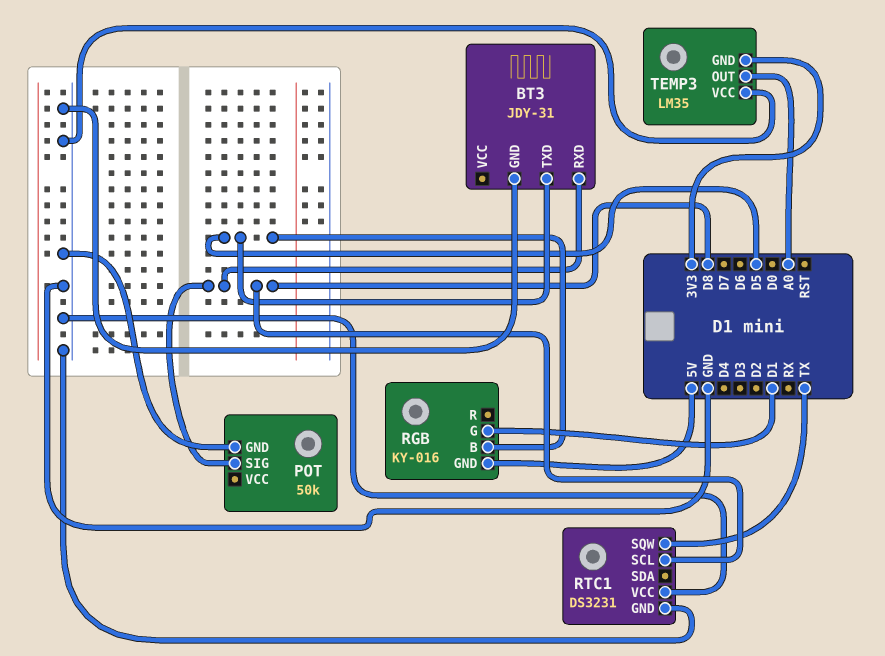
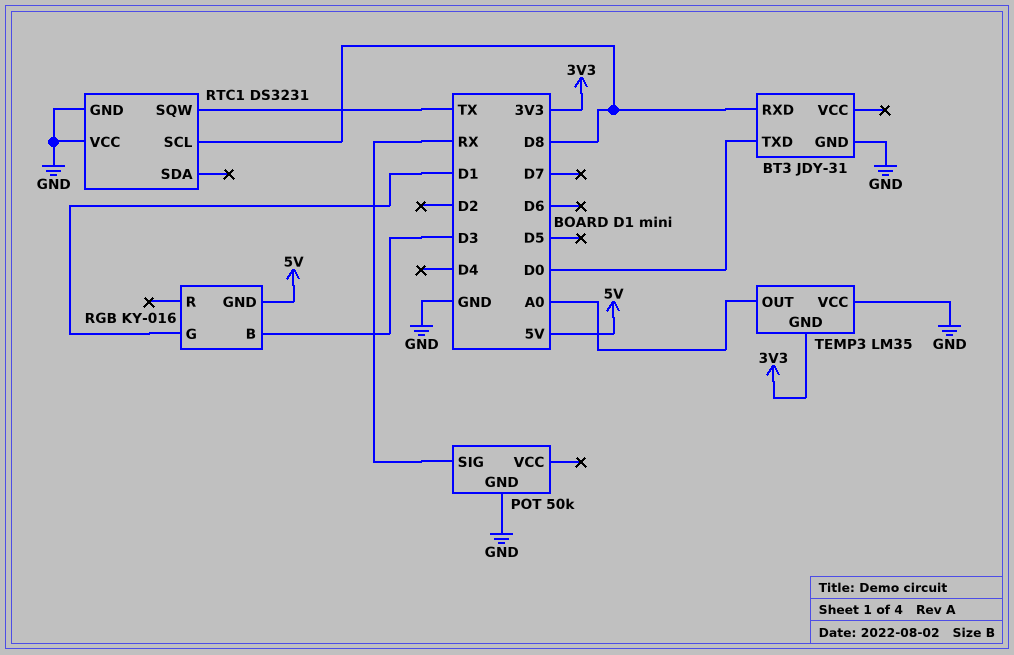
BT3 pin TXD: D5 -> D0
POT pin SIG: D8 -> RX
RGB pin B: D5 -> D3

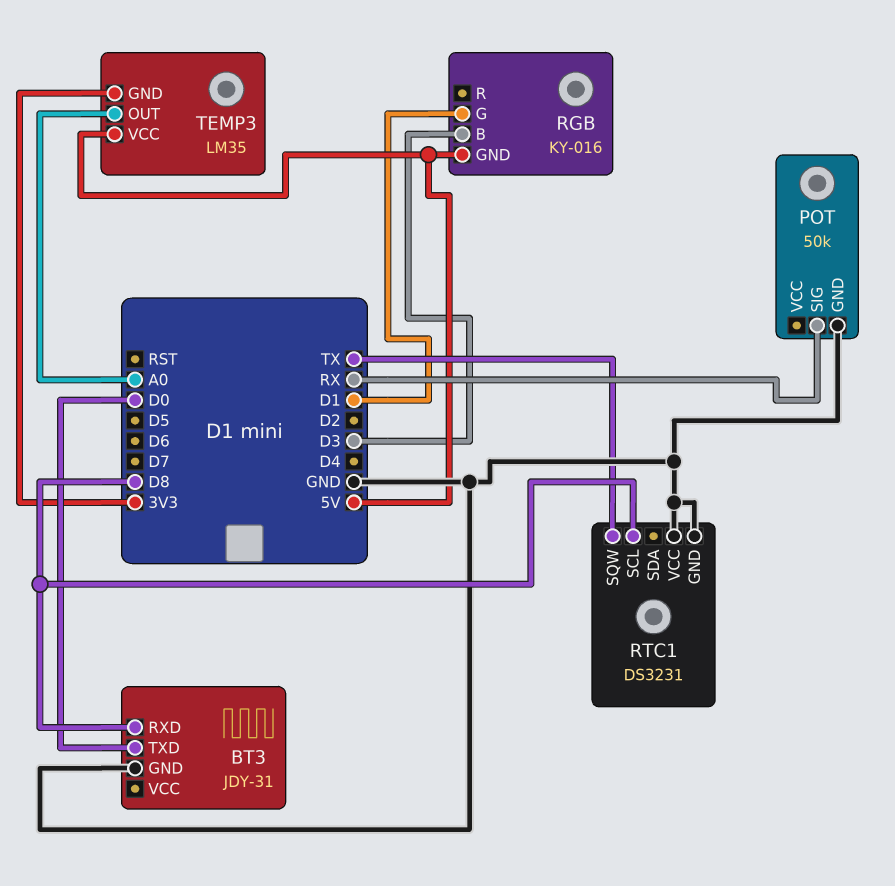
TEMP3 pin VCC: GND -> 5V

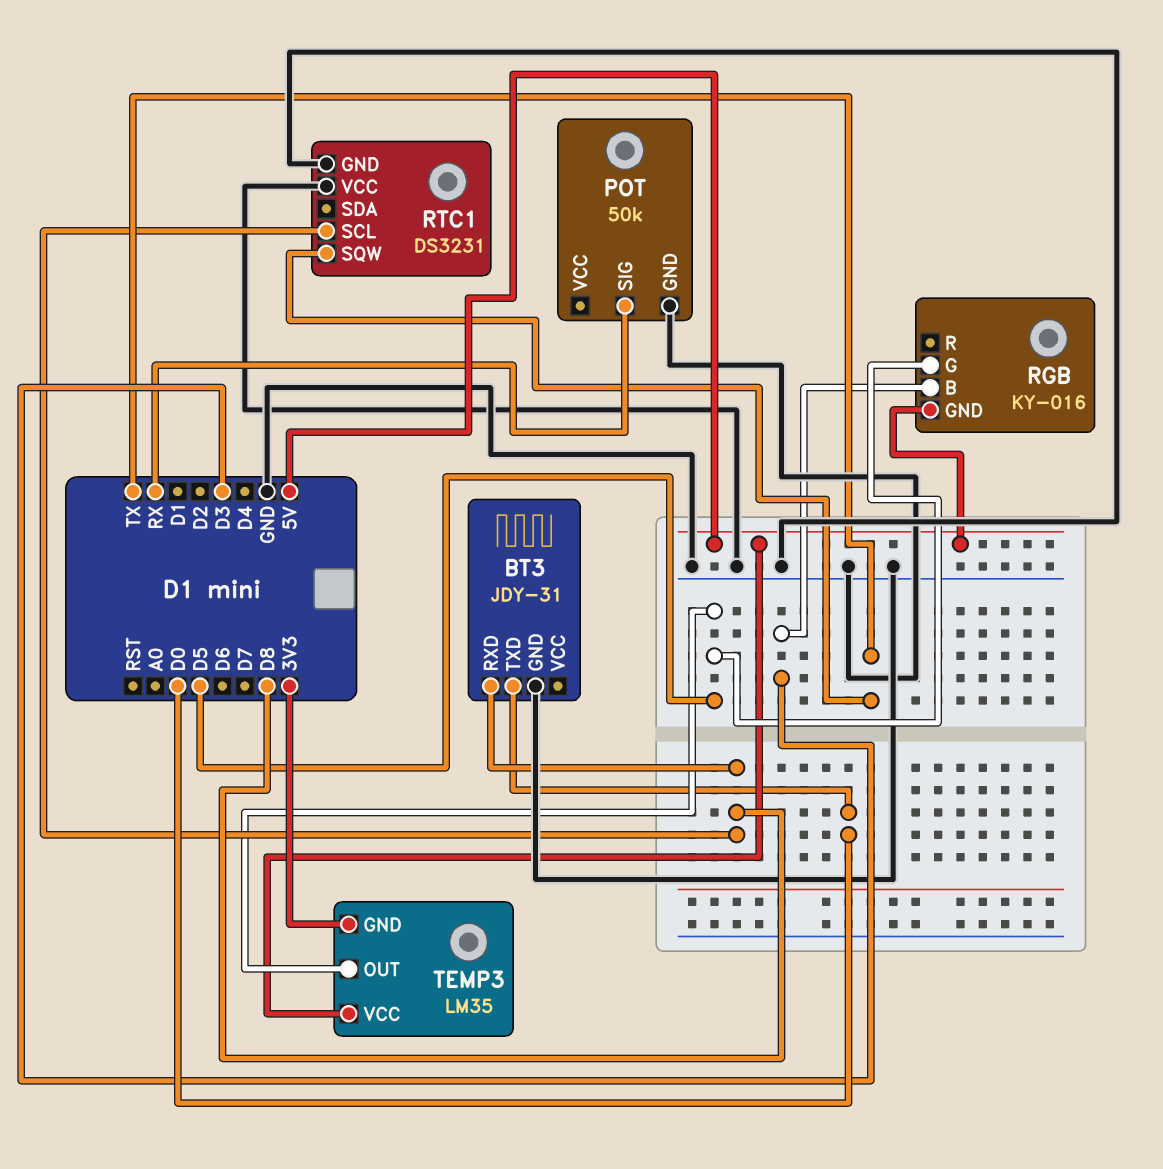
RGB pin G: D1 -> D5
TEMP3 pin OUT: A0 -> D5

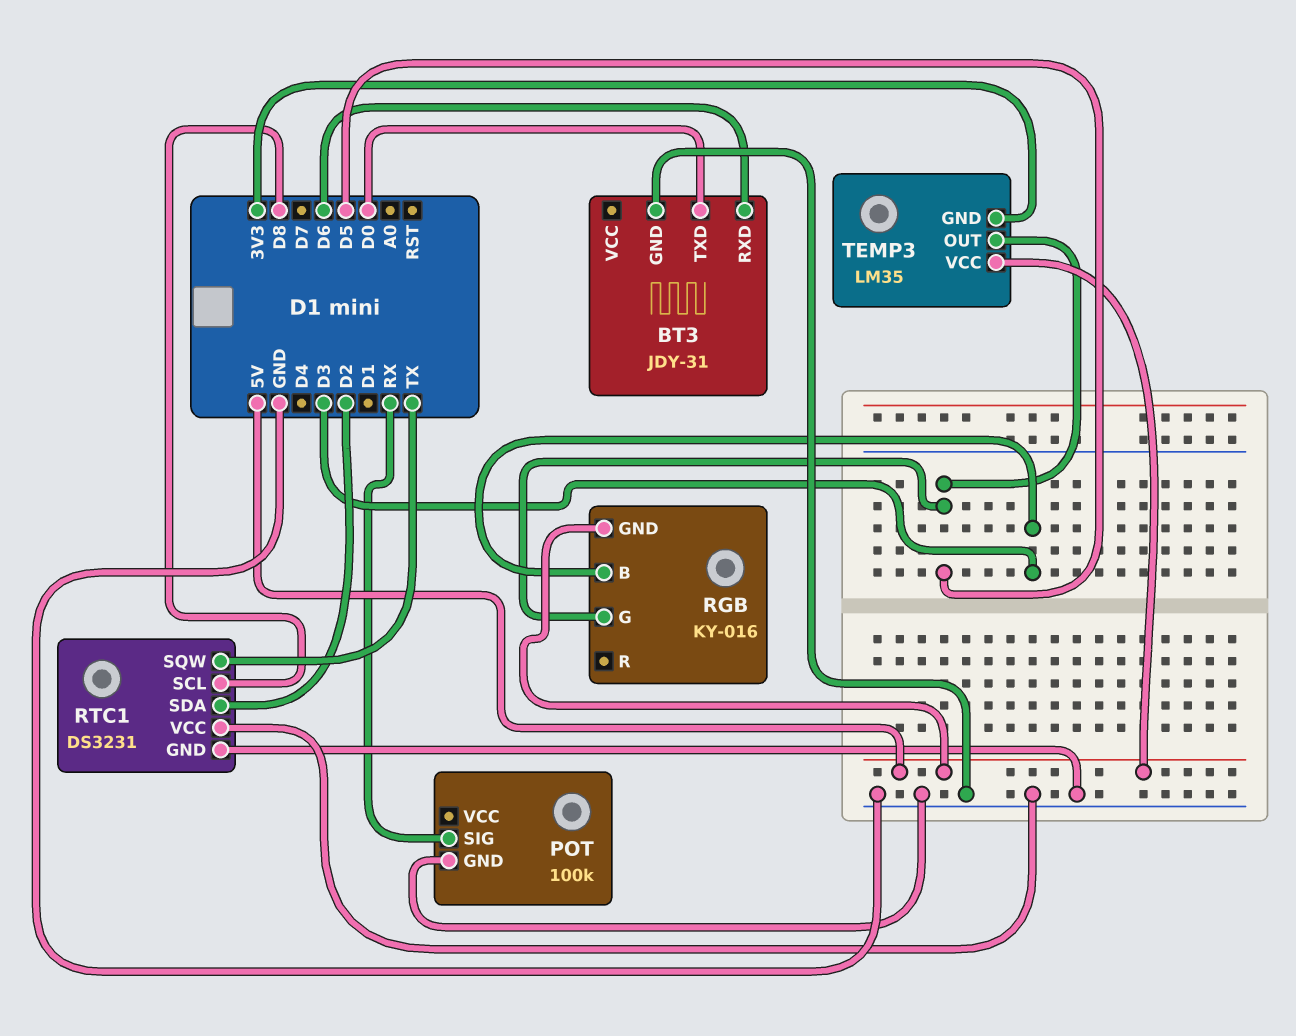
BT3 pin RXD: D8 -> D6
POT: 50k -> 100k
RTC1 pin SDA: none -> D2

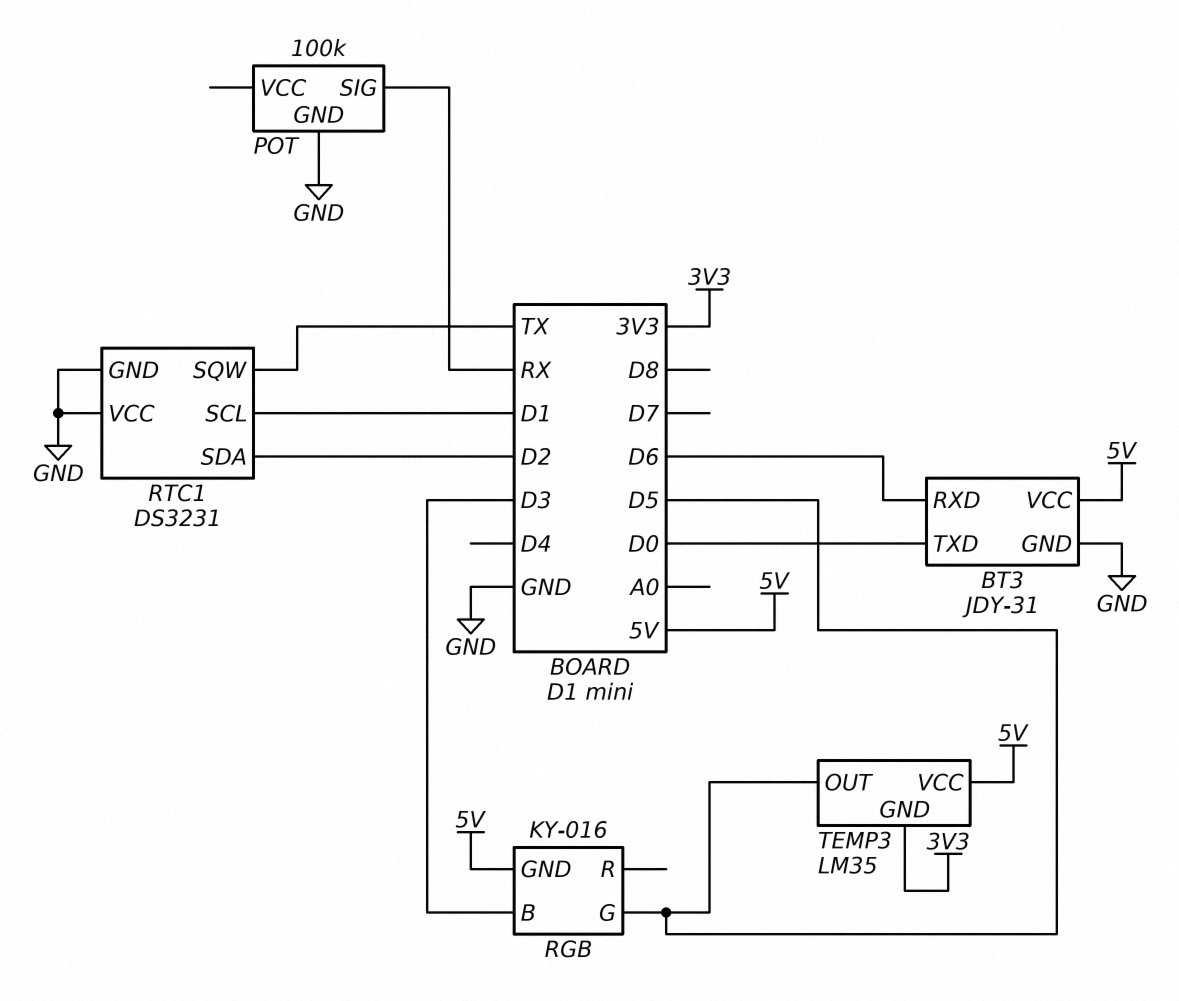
BT3 pin VCC: none -> 5V
RTC1 pin SCL: D8 -> D1

